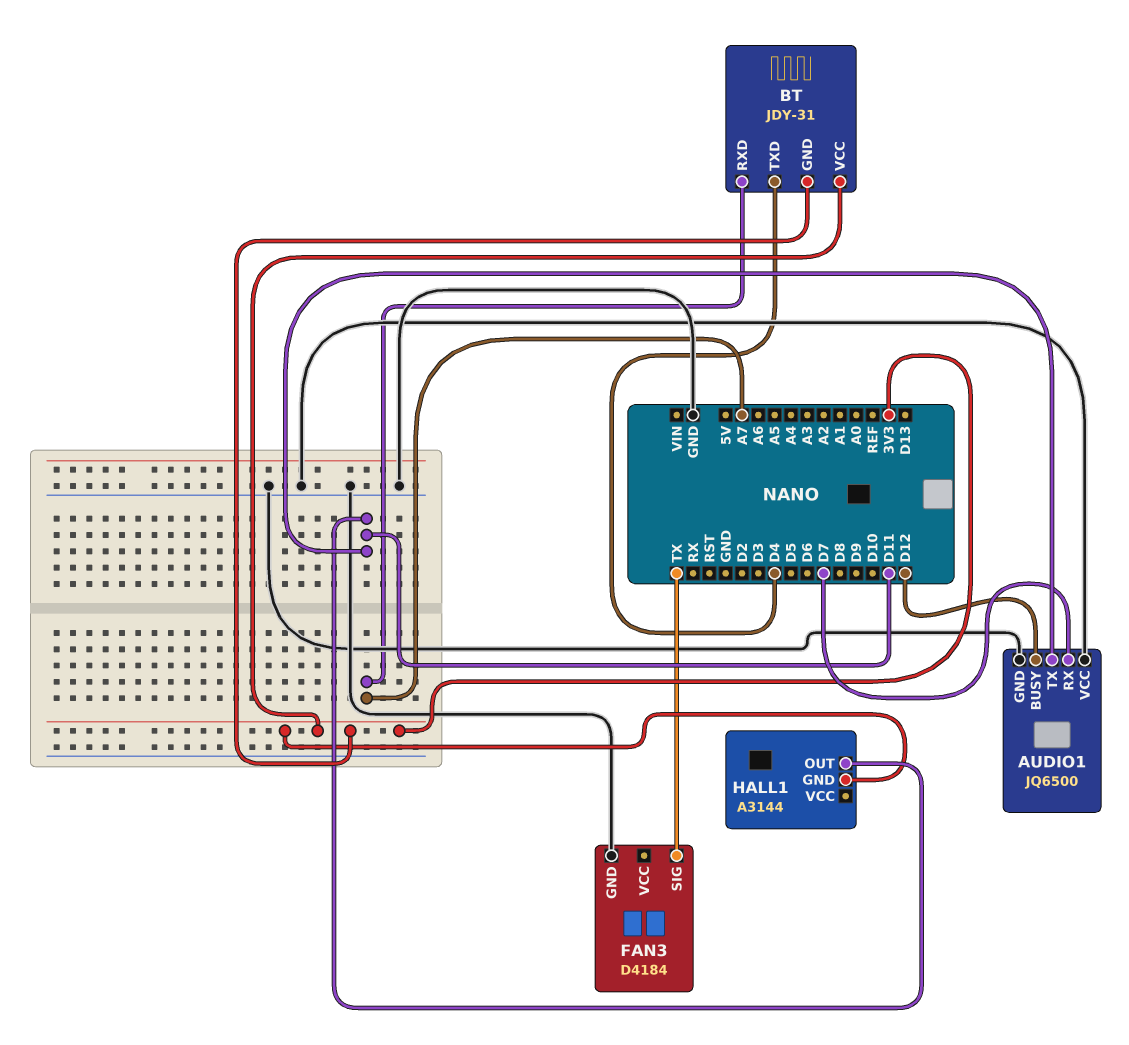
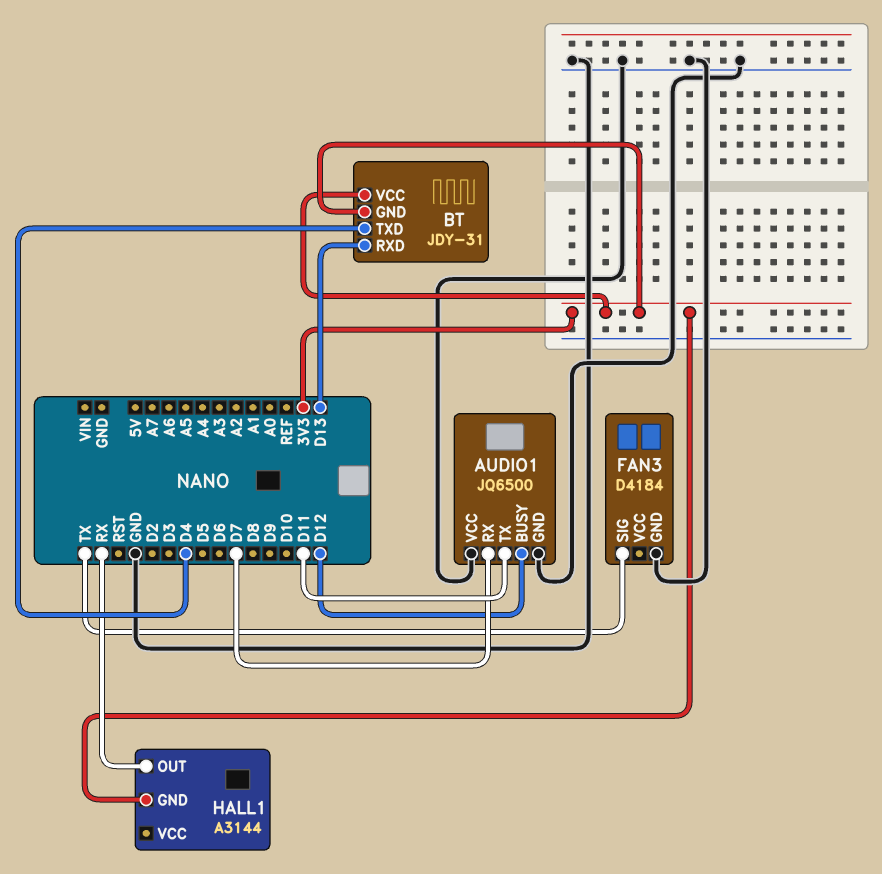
BT pin RXD: A7 -> D13
HALL1 pin OUT: D11 -> RX

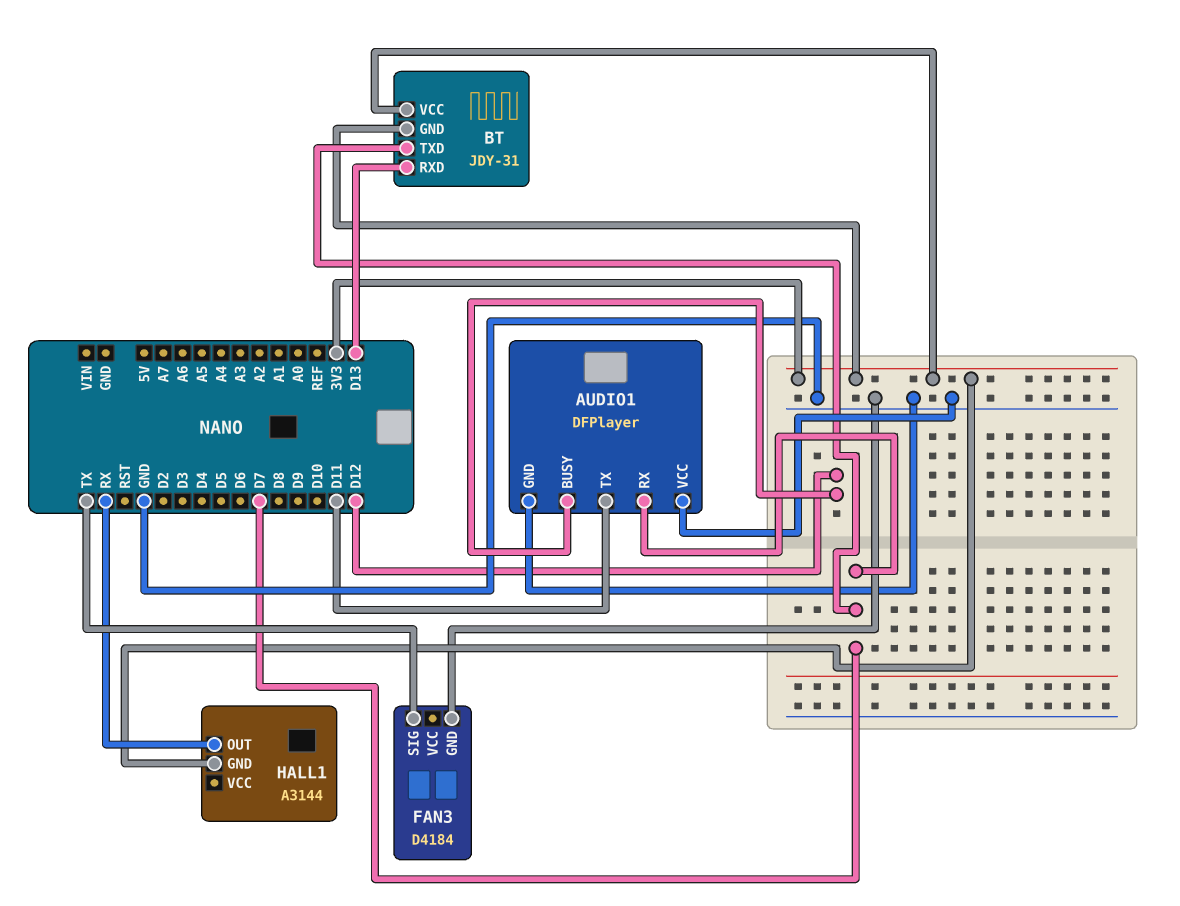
AUDIO1: JQ6500 -> DFPlayer
BT pin TXD: D4 -> D7

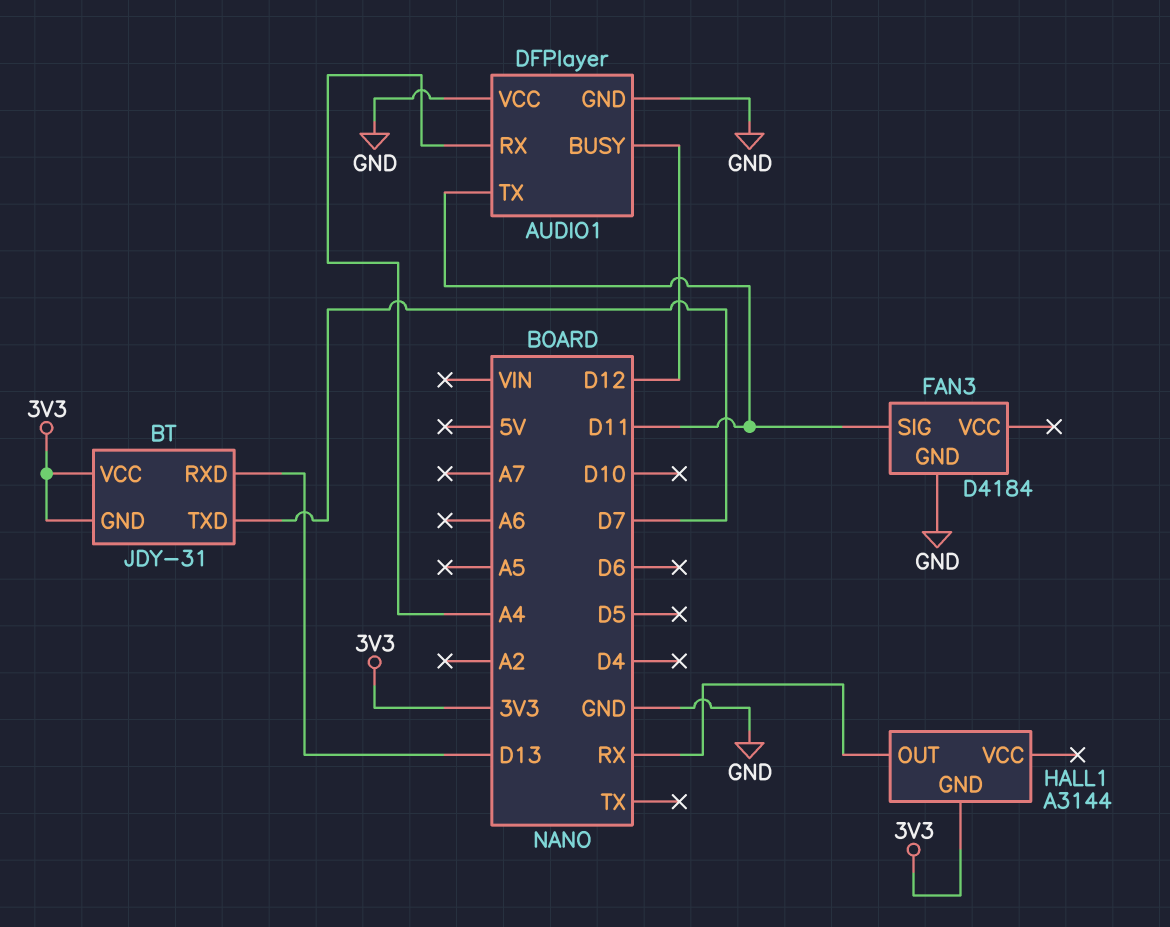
AUDIO1 pin RX: D7 -> A4
FAN3 pin SIG: TX -> D11

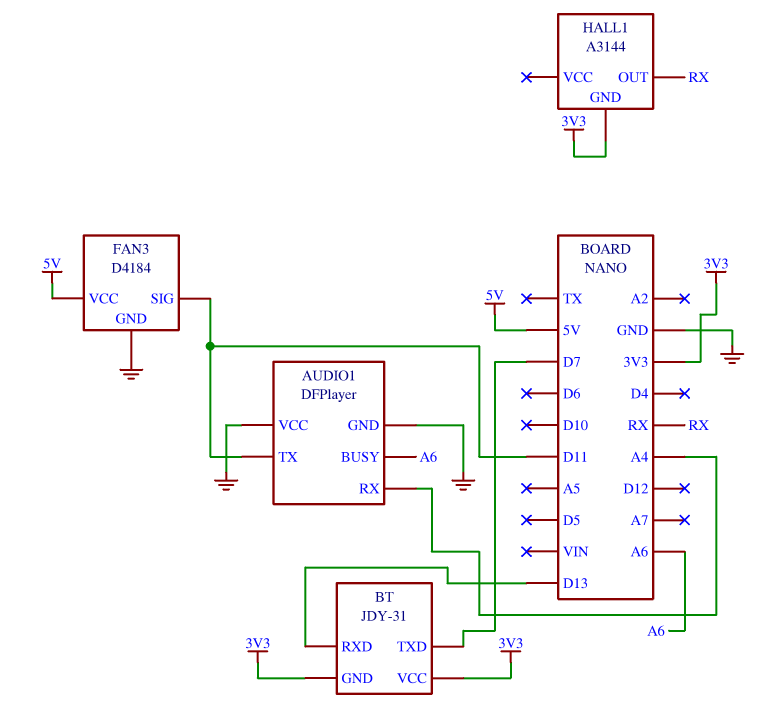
AUDIO1 pin BUSY: D12 -> A6
FAN3 pin VCC: none -> 5V

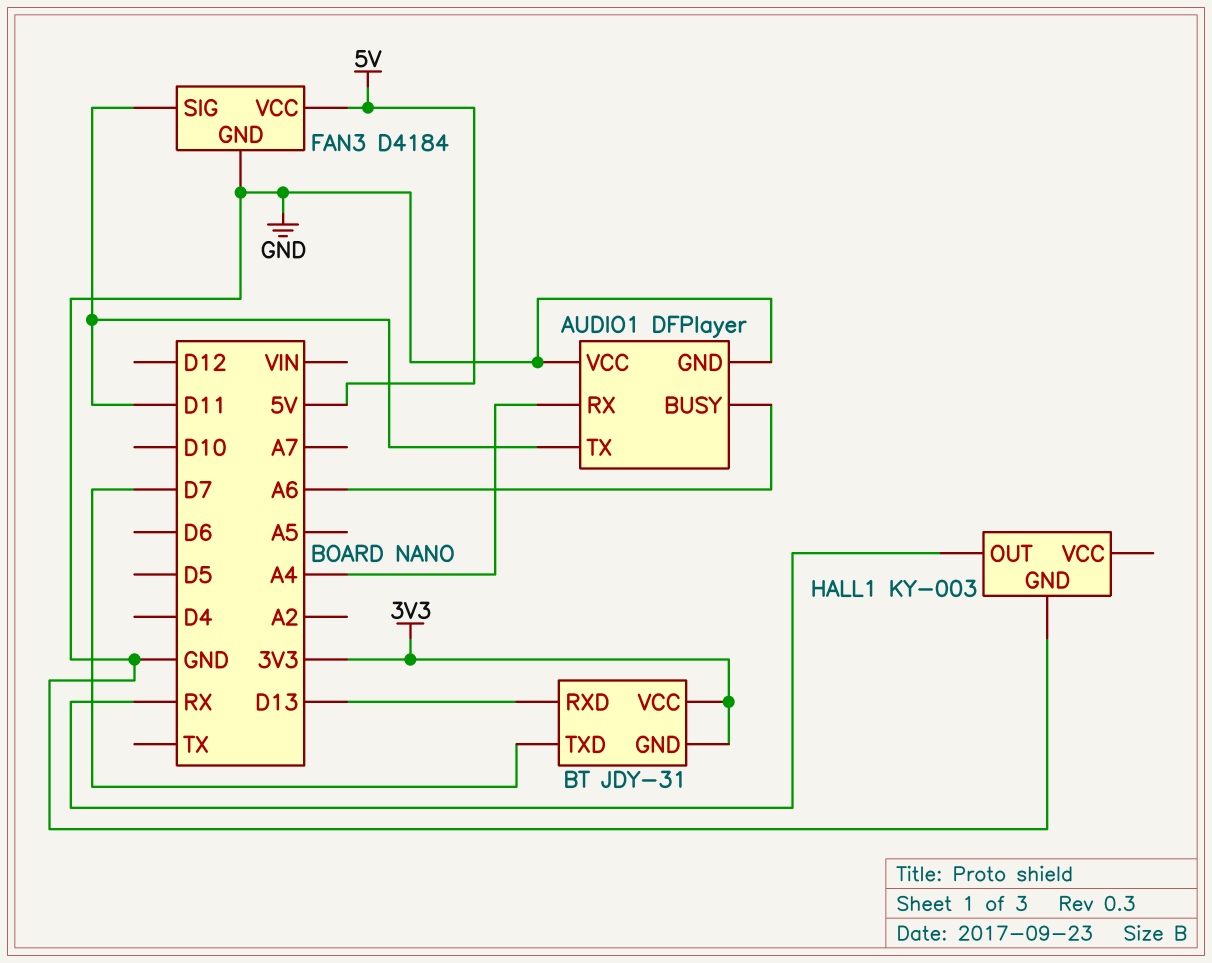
HALL1: A3144 -> KY-003
HALL1 pin GND: 3V3 -> GND

